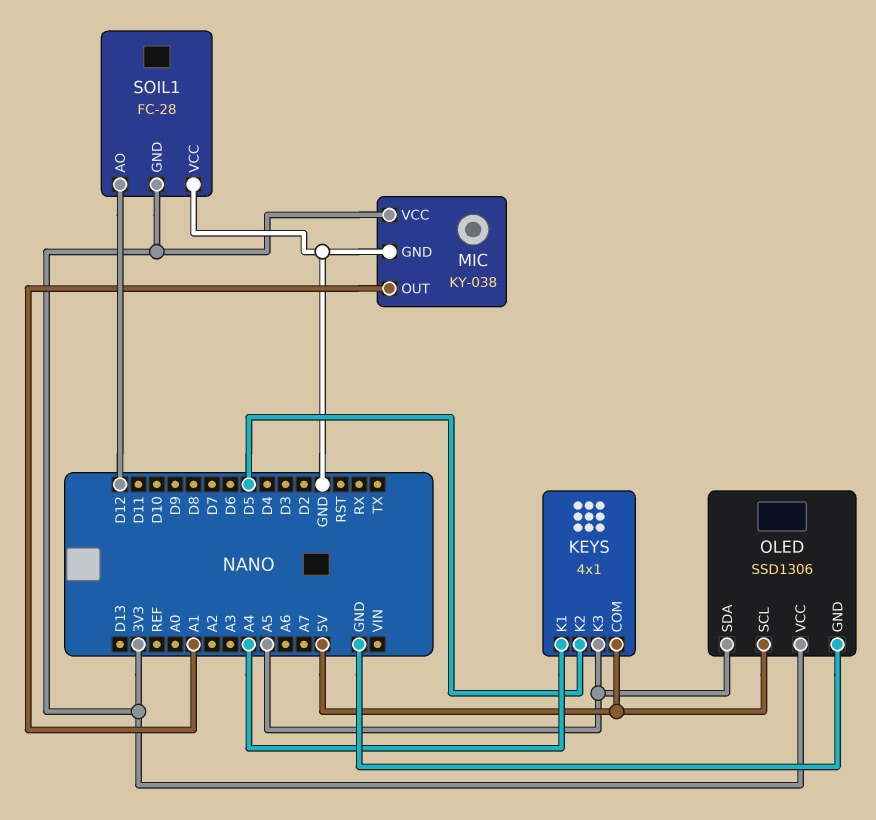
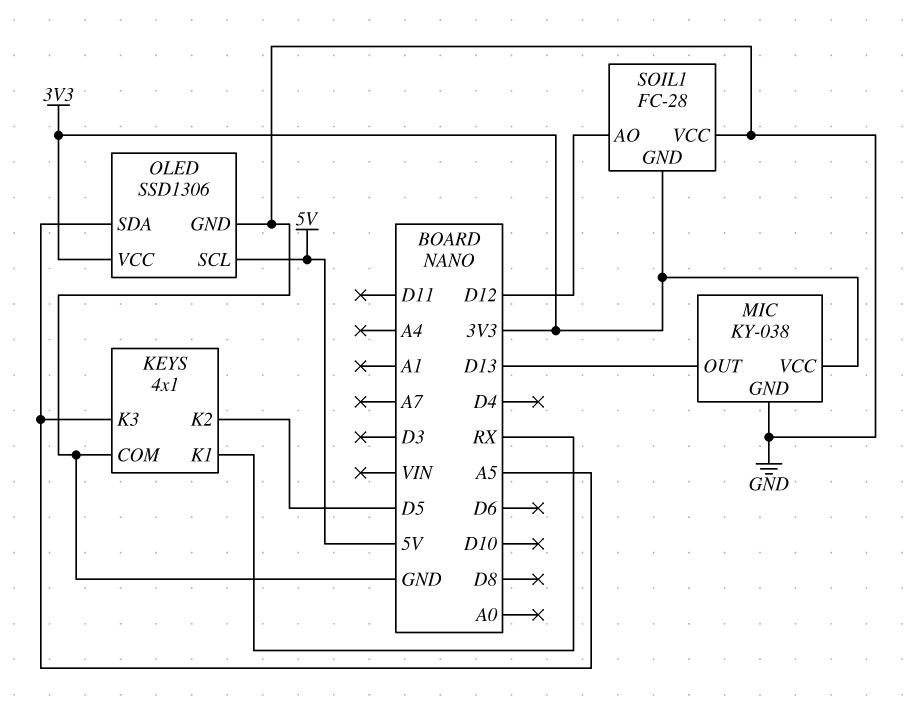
KEYS pin COM: 5V -> GND
KEYS pin K1: A4 -> RX
MIC pin OUT: A1 -> D13

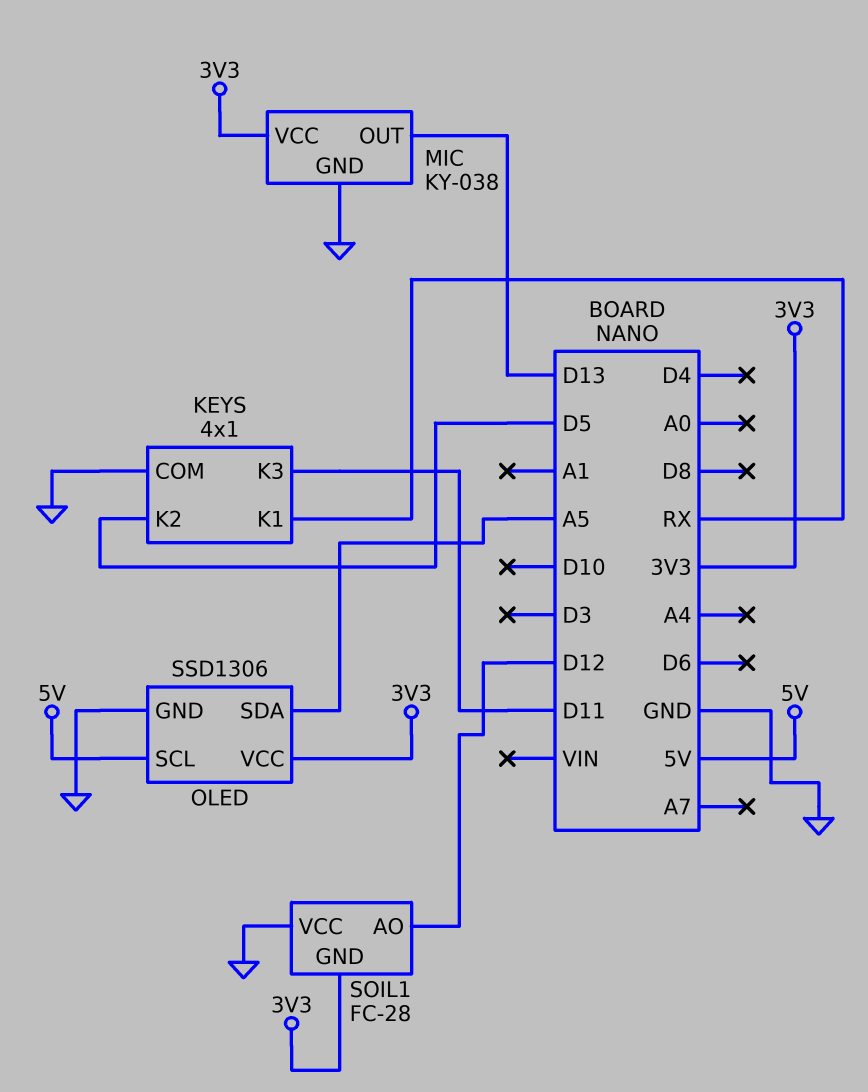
KEYS pin K3: A5 -> D11

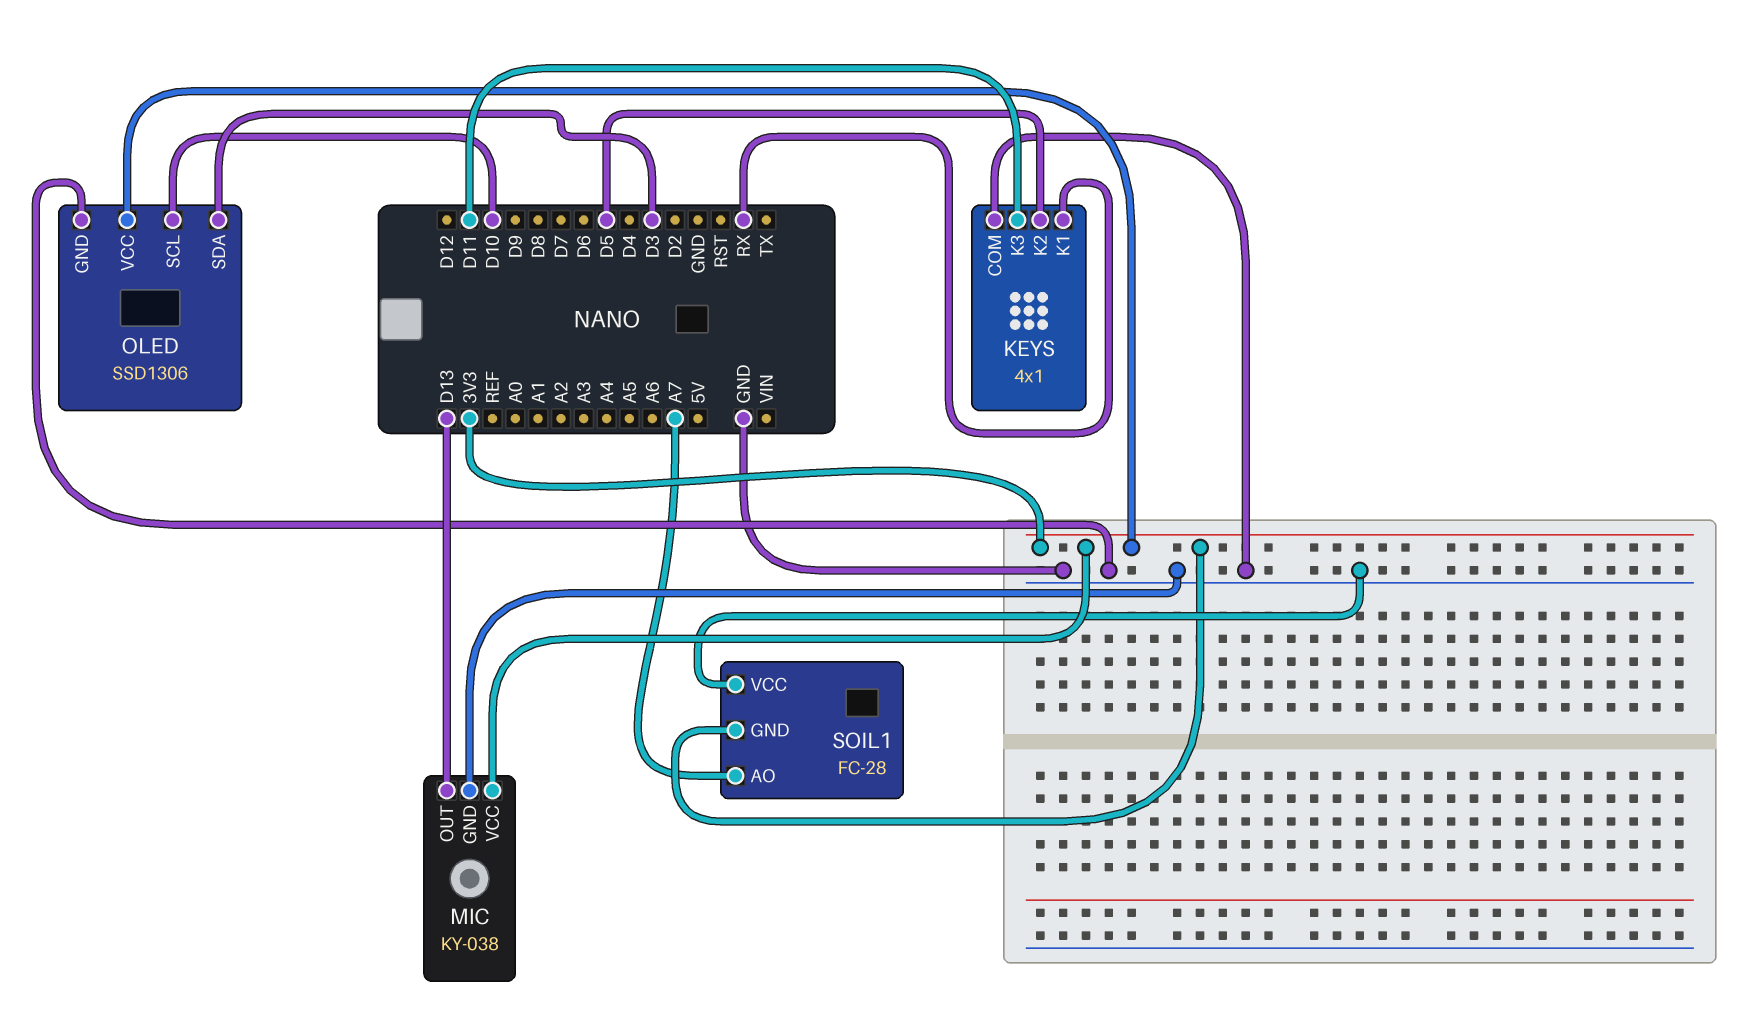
OLED pin SCL: 5V -> D10
OLED pin SDA: A5 -> D3
SOIL1 pin AO: D12 -> A7

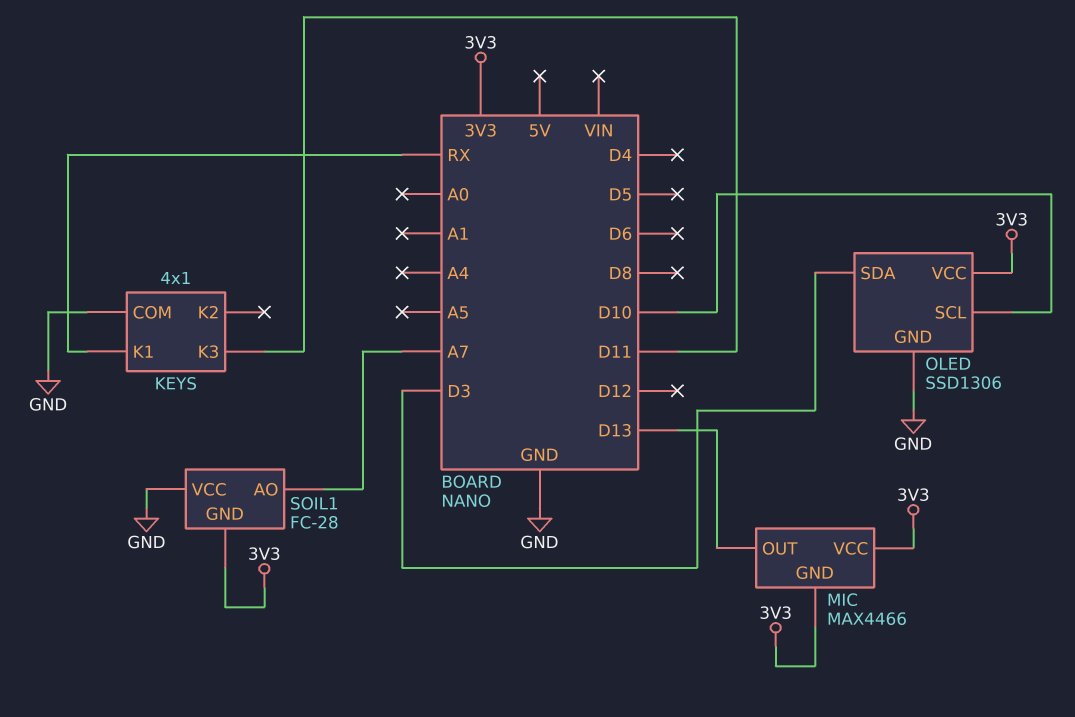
KEYS pin K2: D5 -> none
MIC: KY-038 -> MAX4466
MIC pin GND: GND -> 3V3

